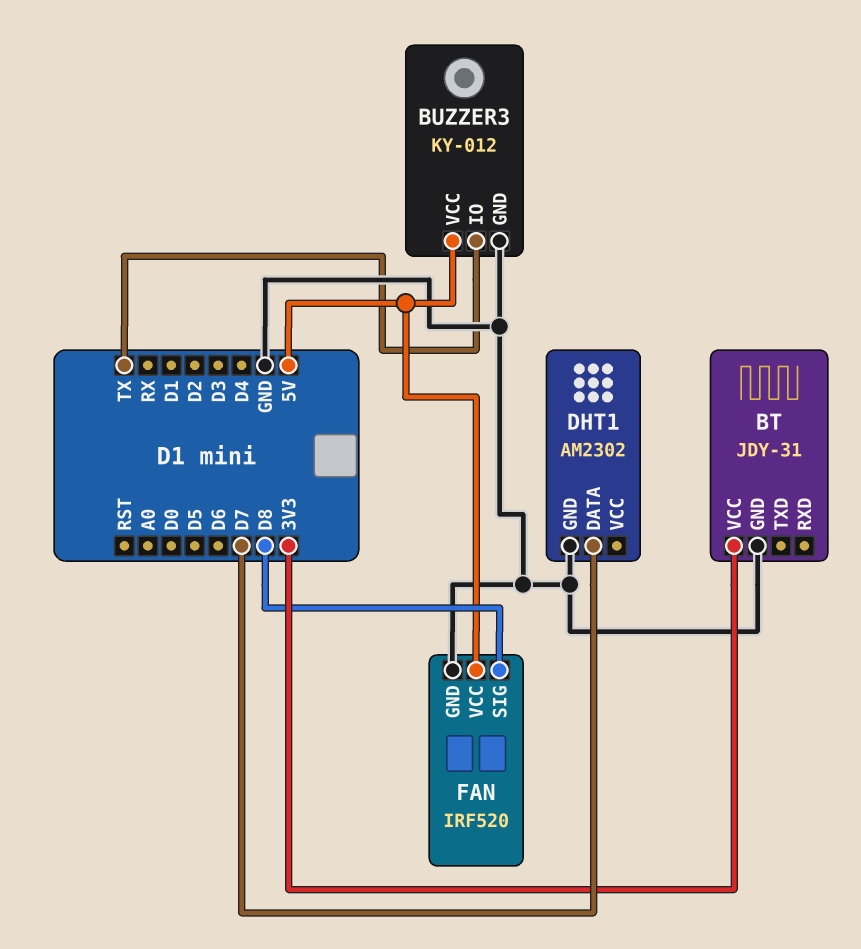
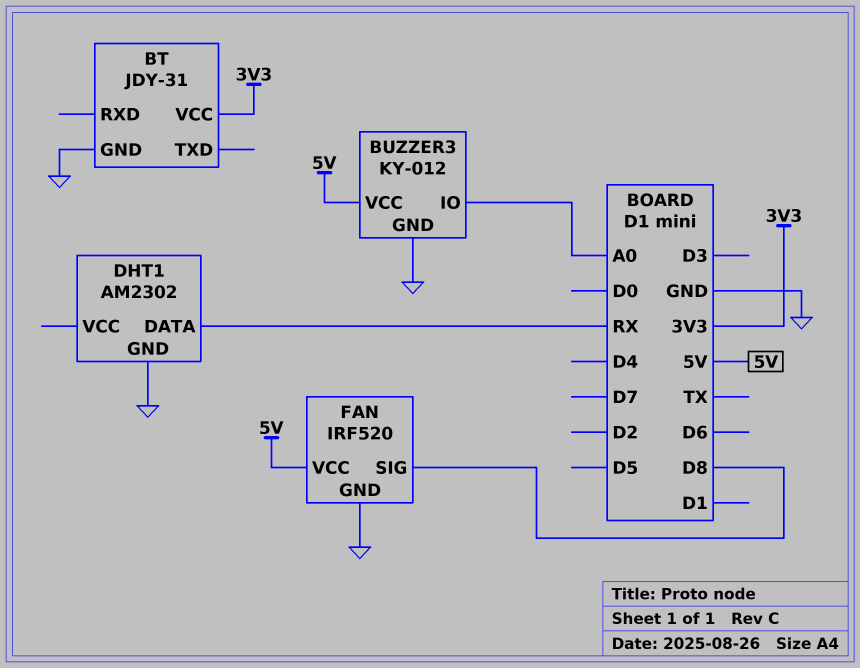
BUZZER3 pin IO: TX -> A0
DHT1 pin DATA: D7 -> RX

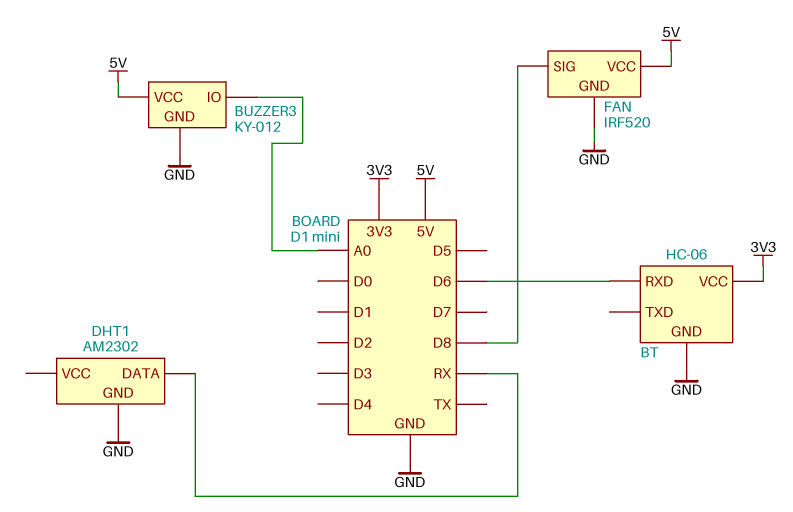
BT: JDY-31 -> HC-06
BT pin RXD: none -> D6

